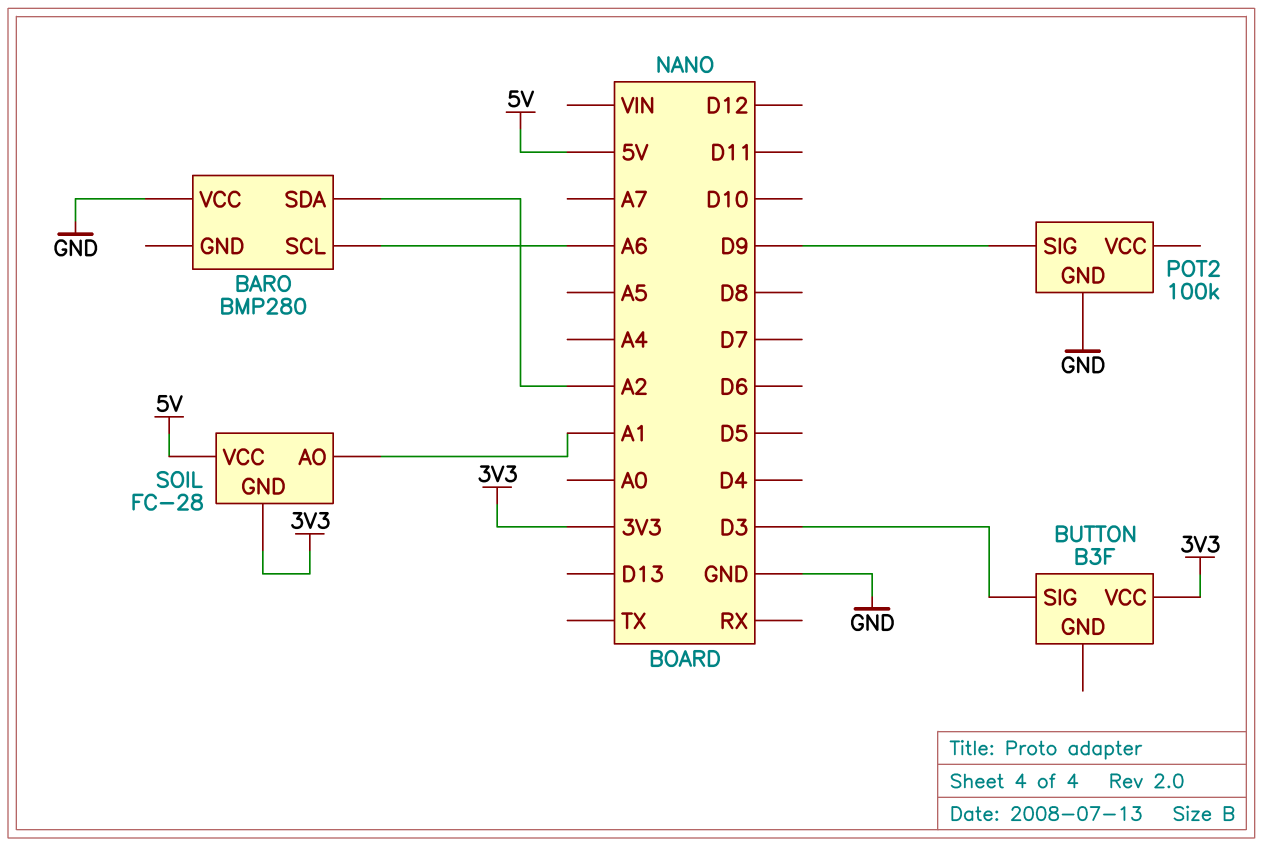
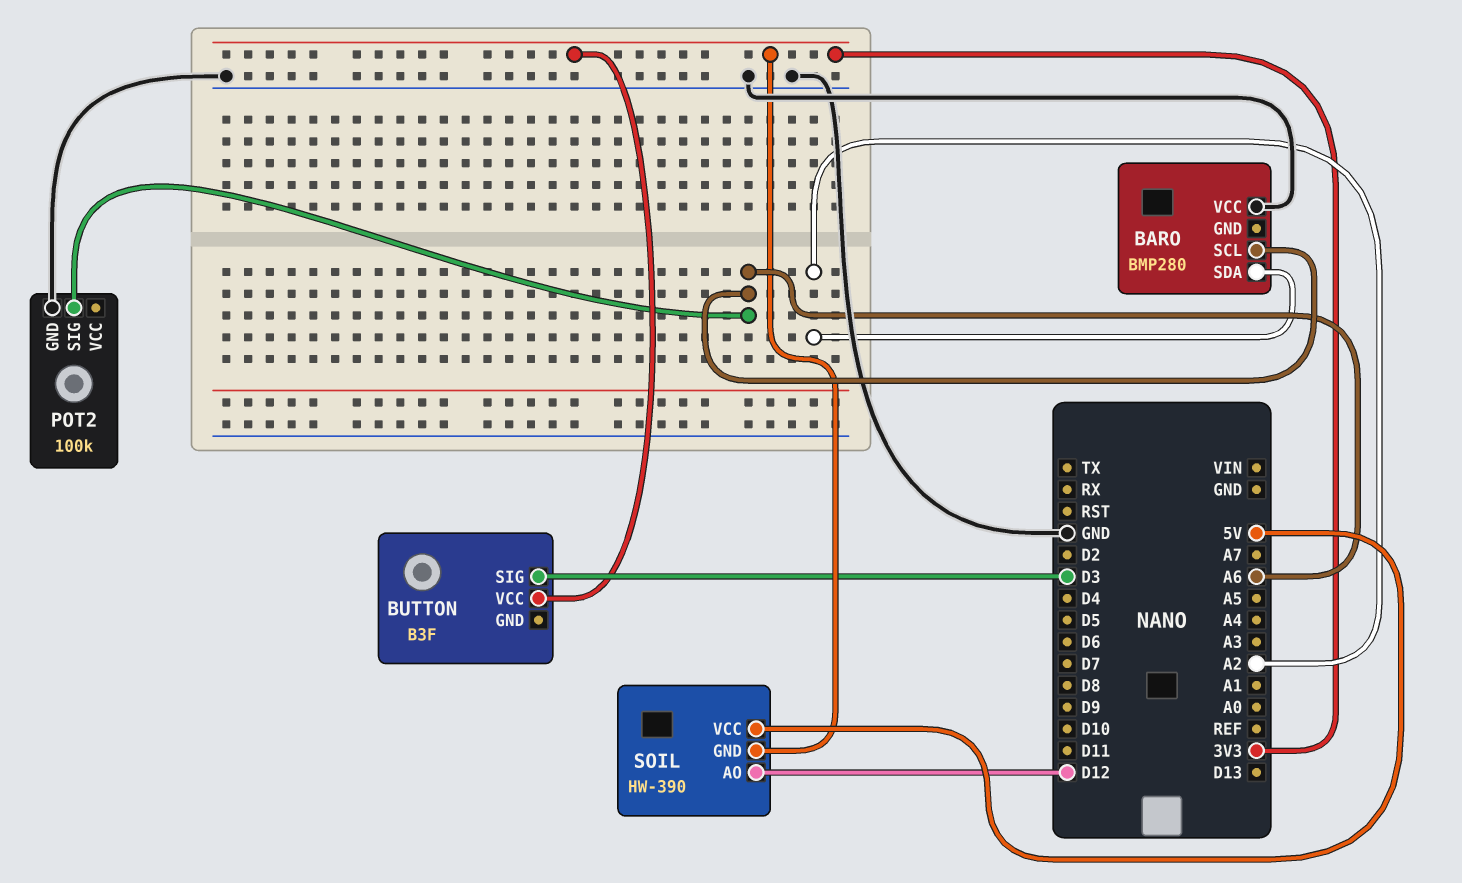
POT2 pin SIG: D9 -> A6
SOIL: FC-28 -> HW-390
SOIL pin AO: A1 -> D12

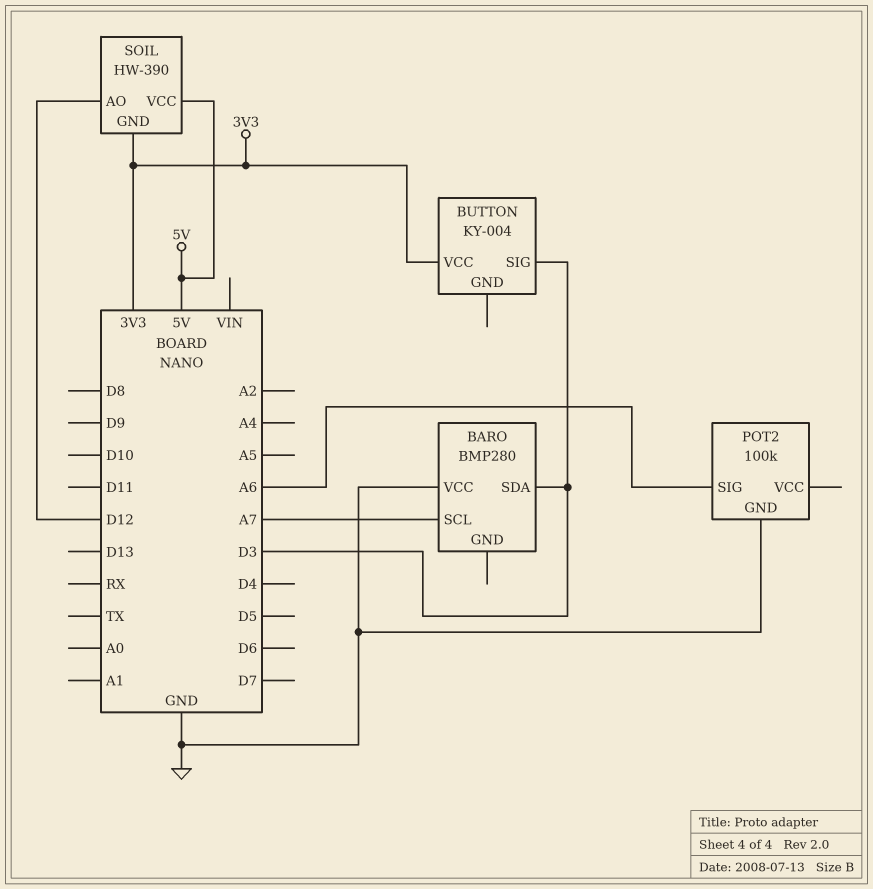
BARO pin SCL: A6 -> A7
BARO pin SDA: A2 -> D3
BUTTON: B3F -> KY-004

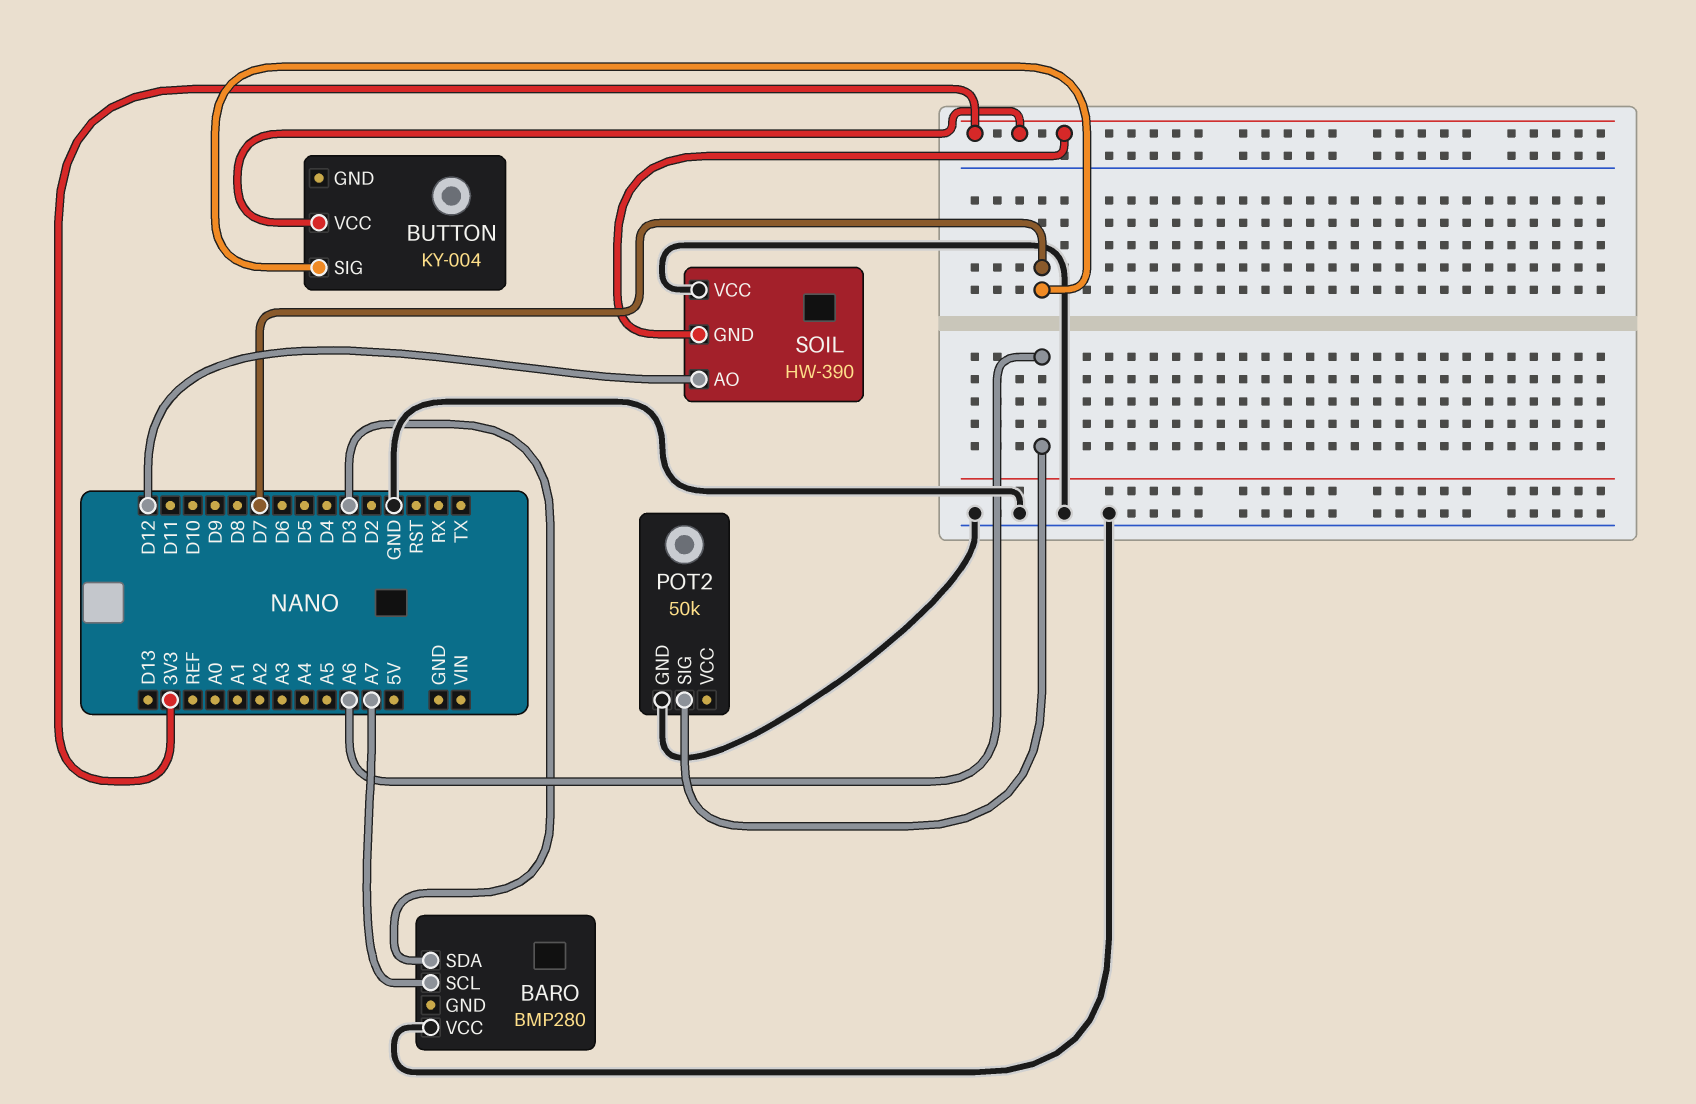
BUTTON pin SIG: D3 -> D7
POT2: 100k -> 50k
SOIL pin VCC: 5V -> GND

